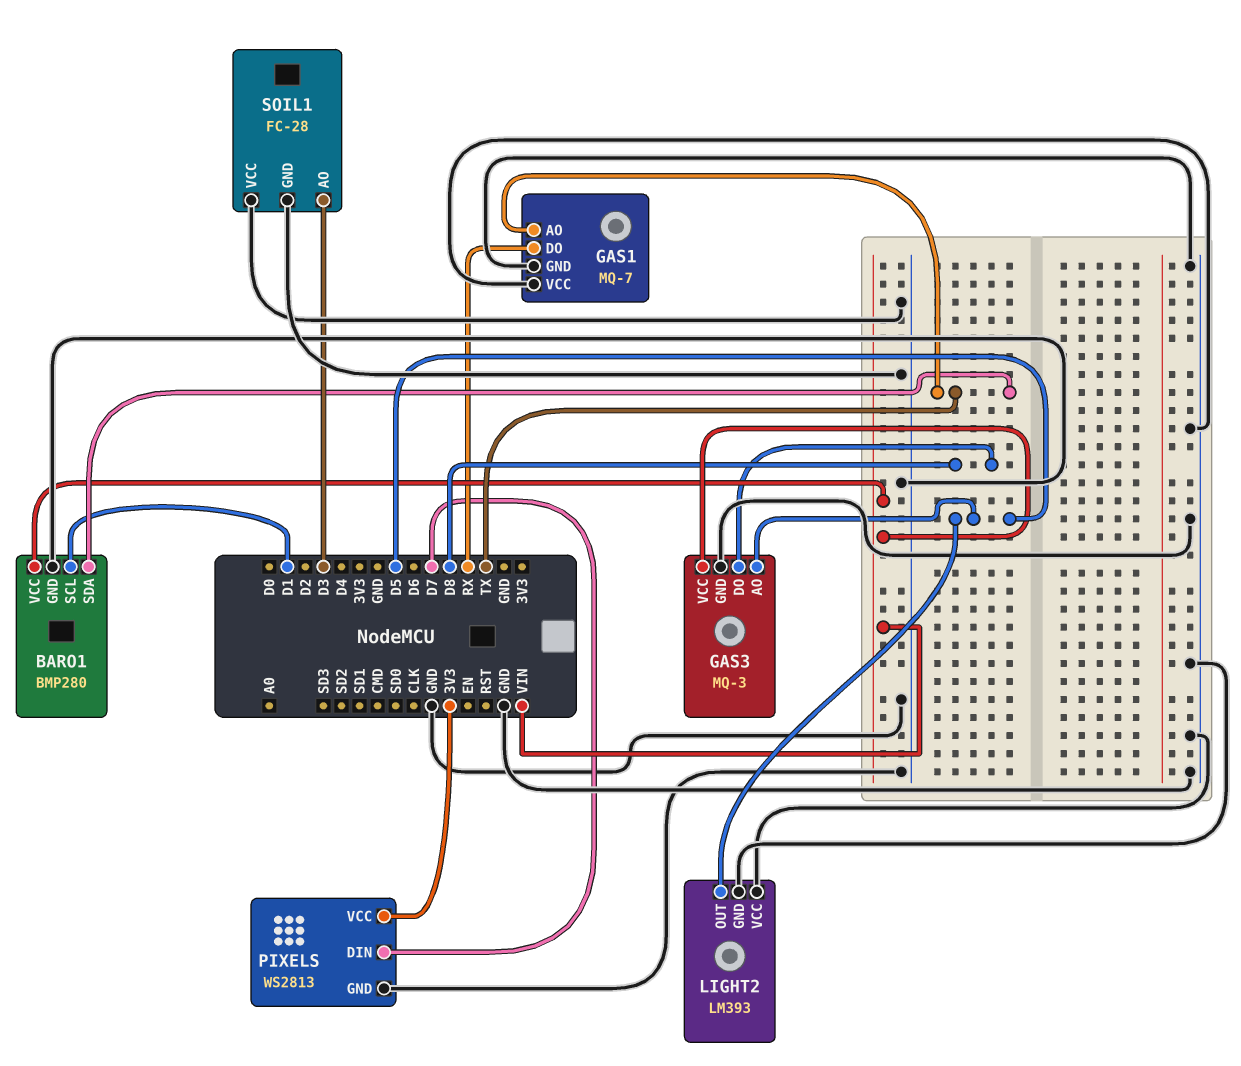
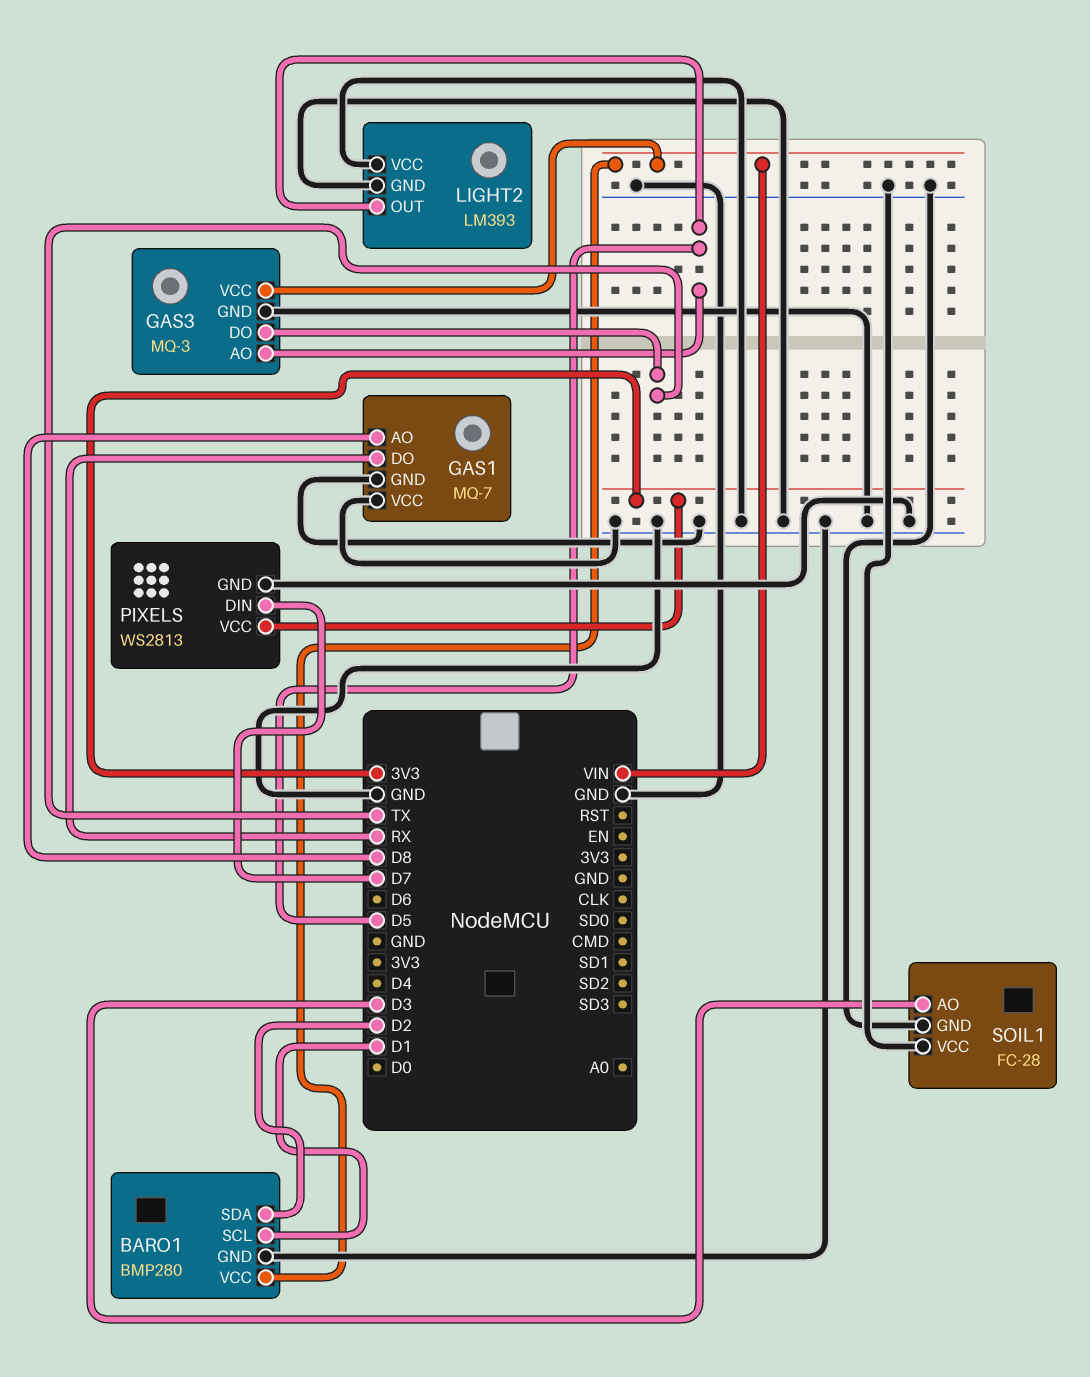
BARO1 pin SDA: TX -> D2
GAS1 pin AO: TX -> D8
GAS3 pin DO: D8 -> TX

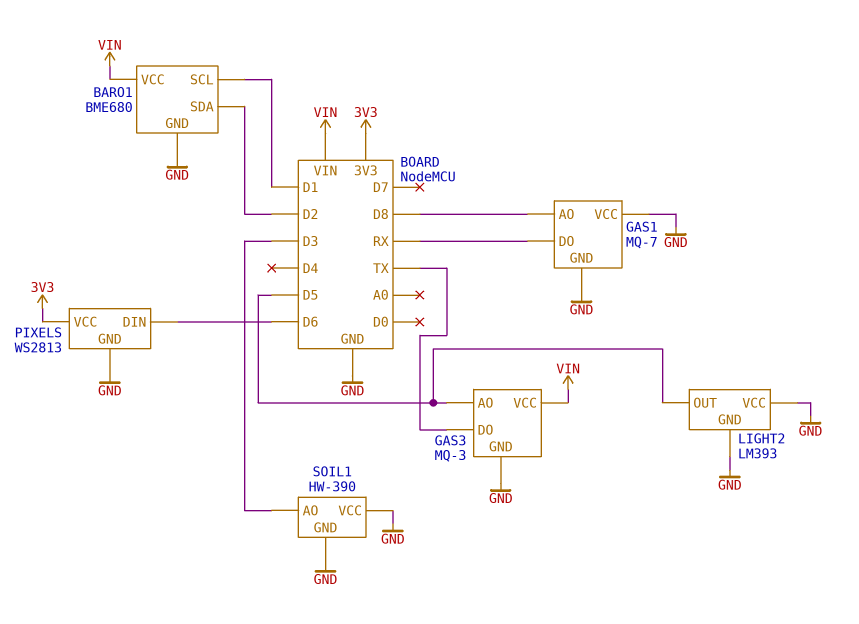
BARO1: BMP280 -> BME680
PIXELS pin DIN: D7 -> D6
SOIL1: FC-28 -> HW-390

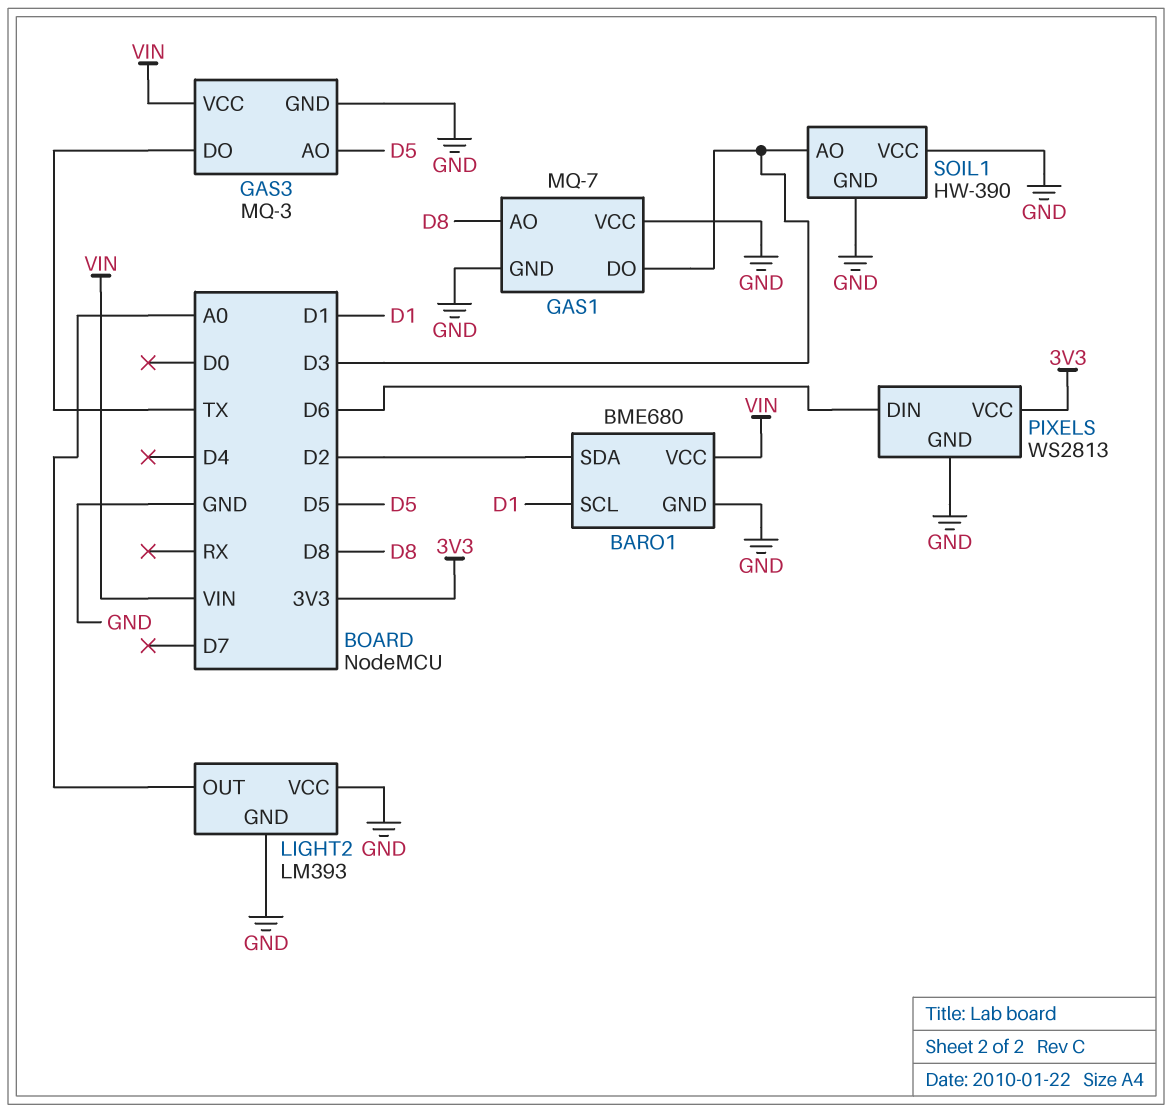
GAS1 pin DO: RX -> D3
LIGHT2 pin OUT: D5 -> A0

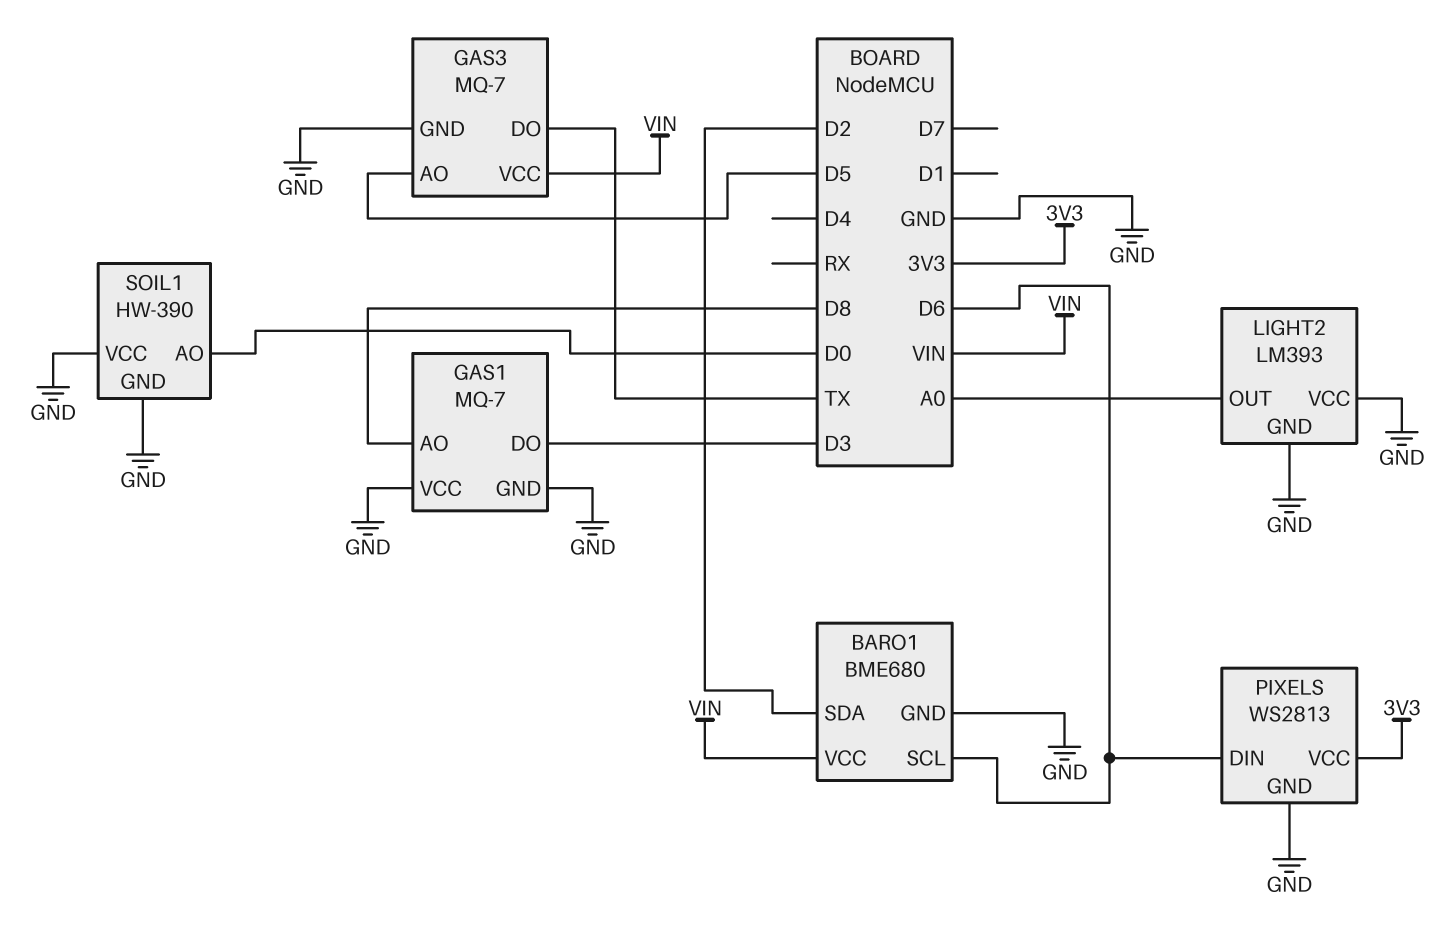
BARO1 pin SCL: D1 -> D6
GAS3: MQ-3 -> MQ-7
SOIL1 pin AO: D3 -> D0

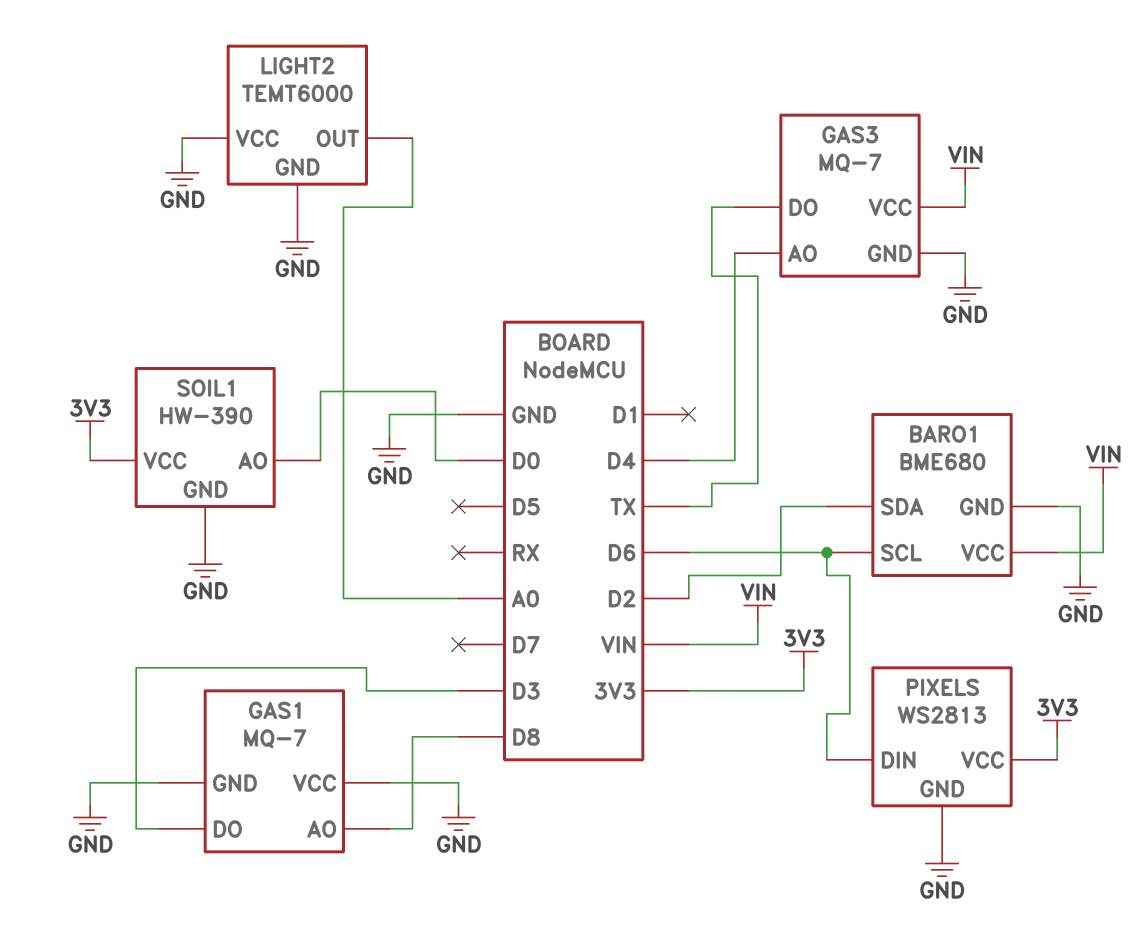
GAS3 pin AO: D5 -> D4
LIGHT2: LM393 -> TEMT6000
SOIL1 pin VCC: GND -> 3V3

